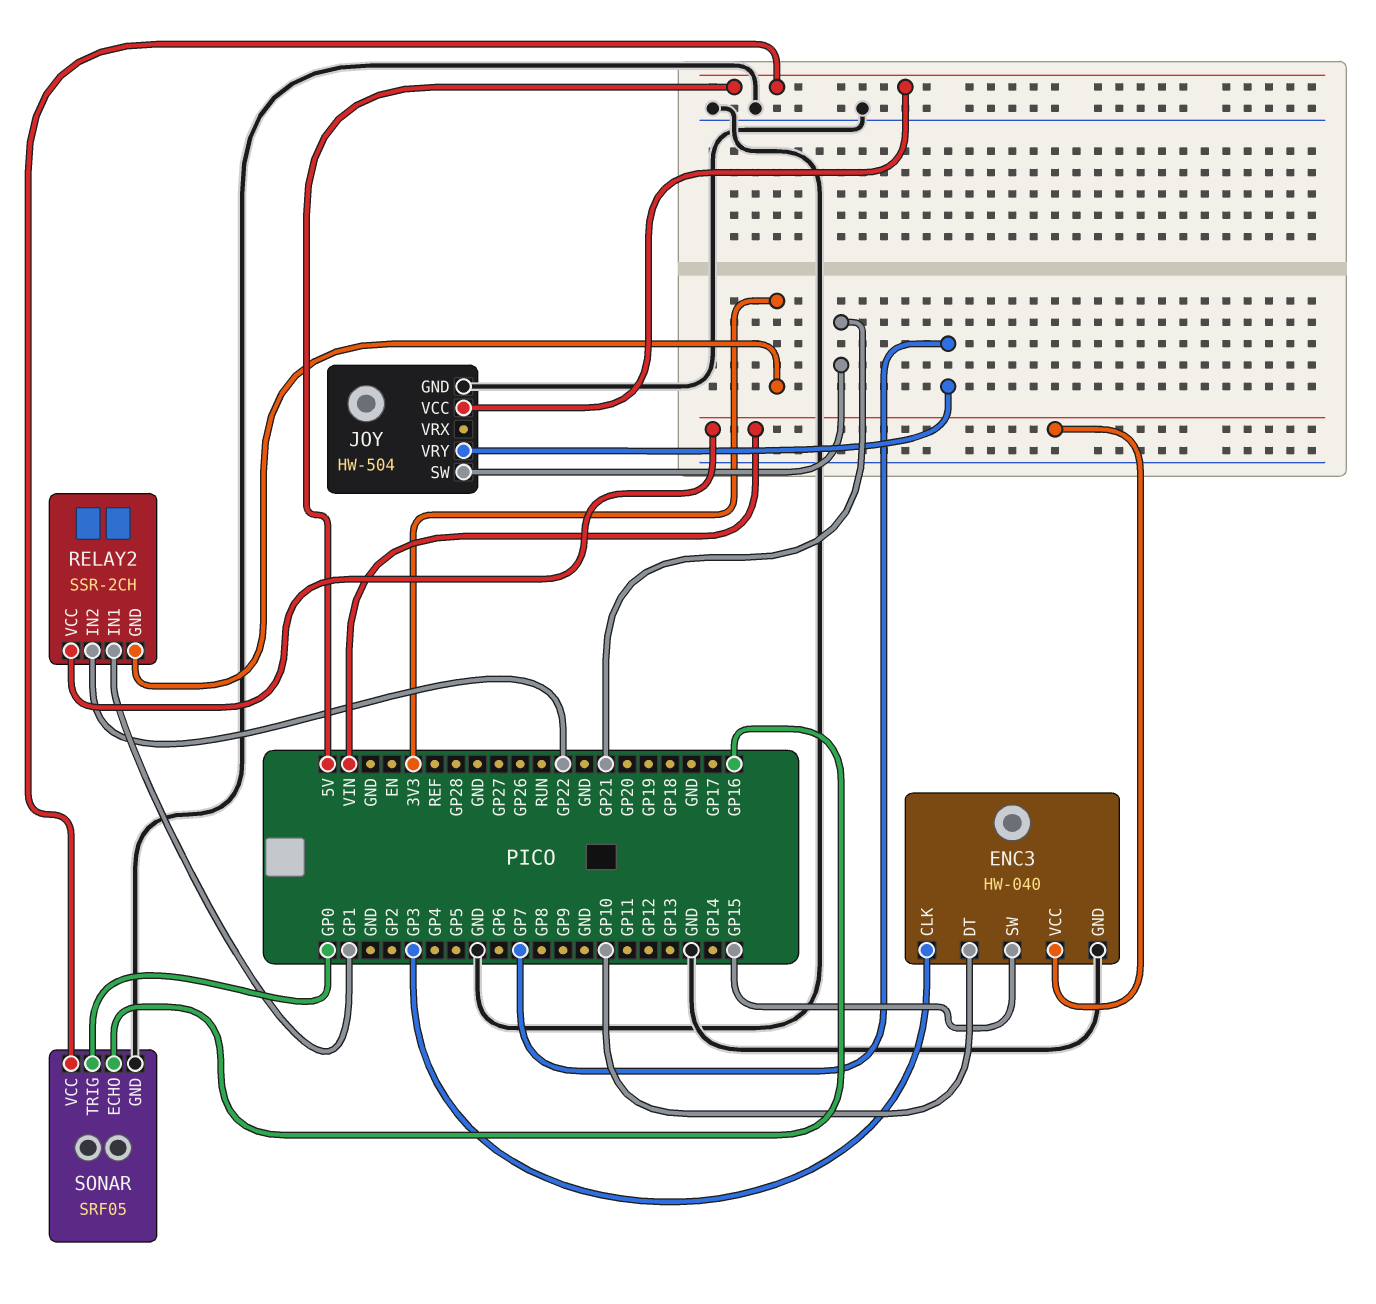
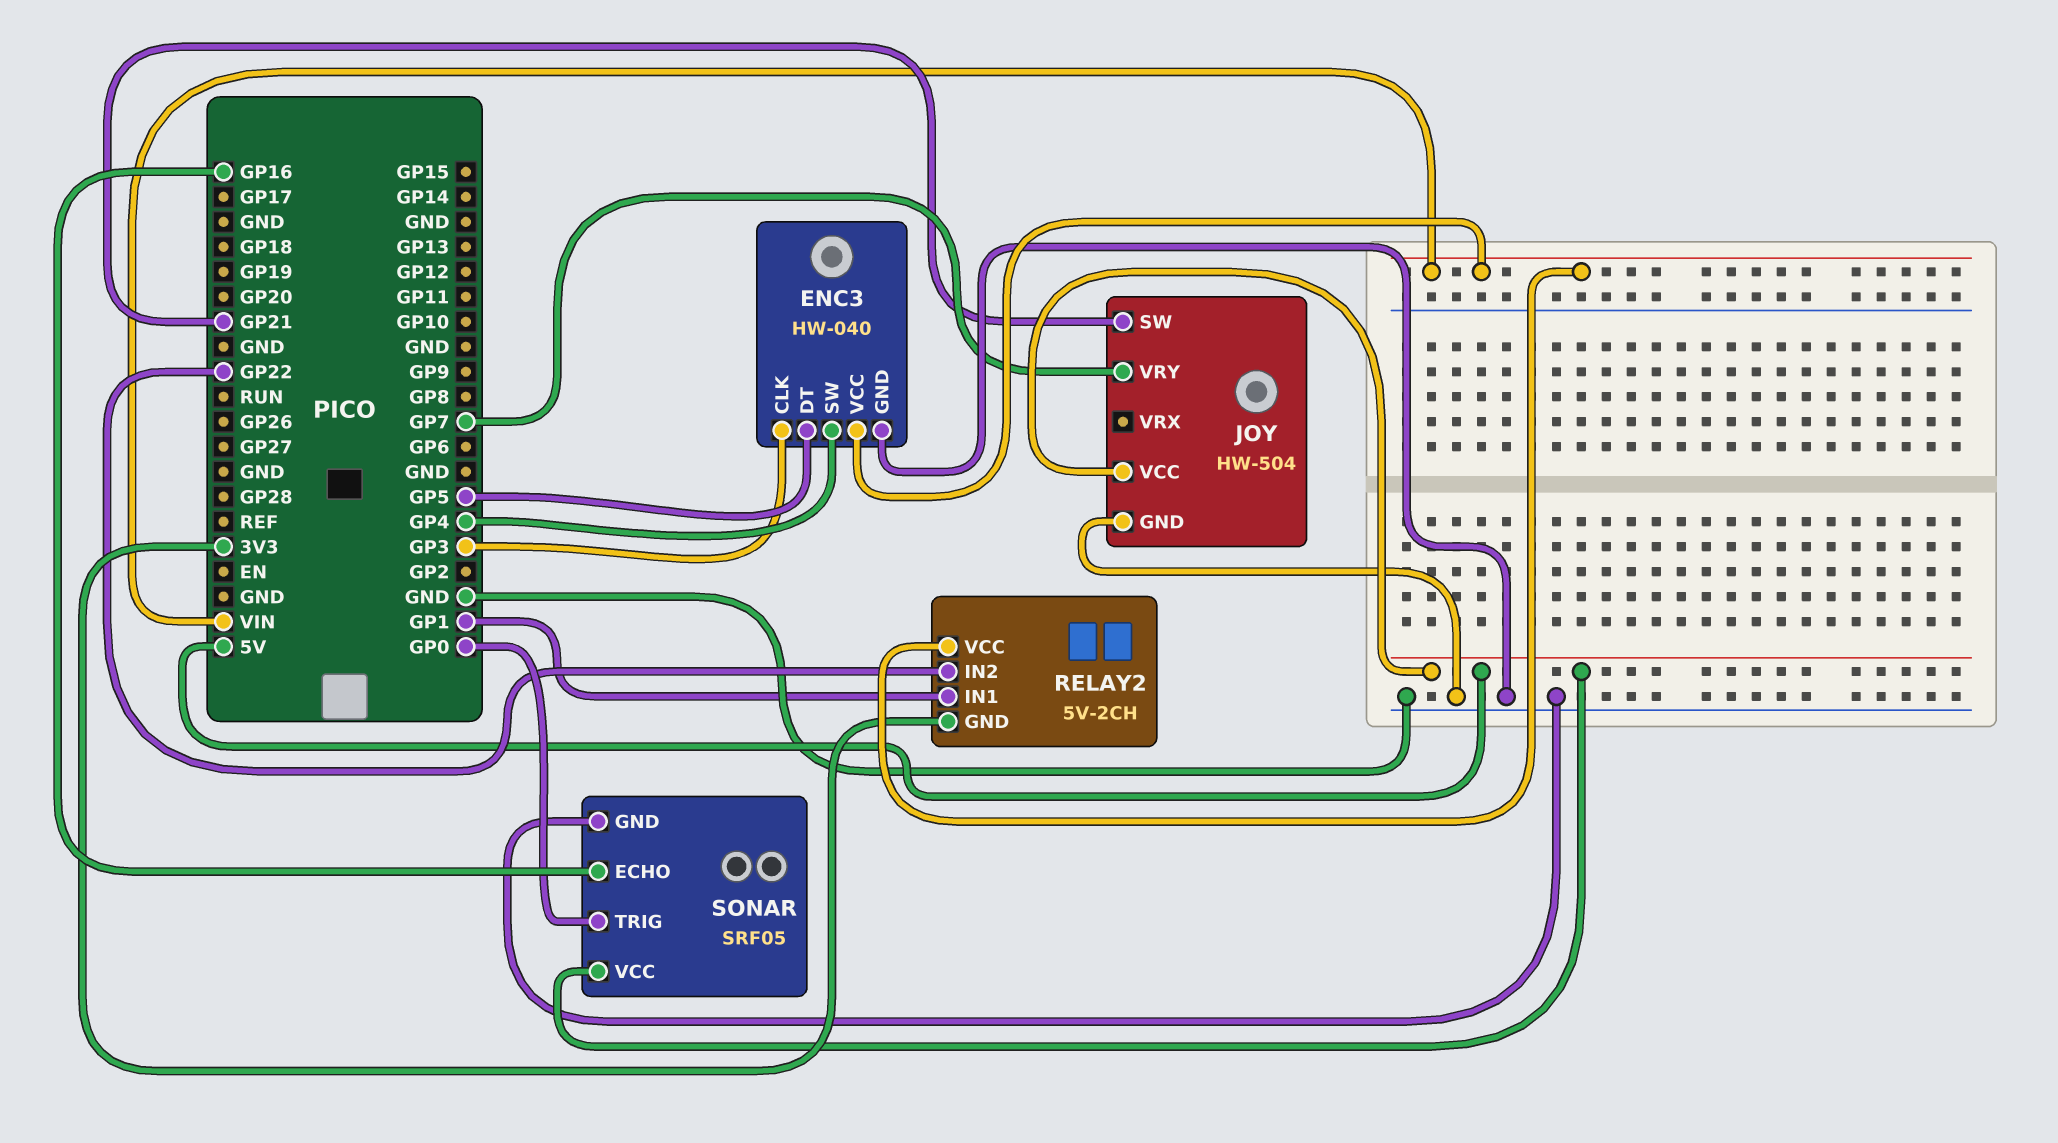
ENC3 pin DT: GP10 -> GP5
ENC3 pin SW: GP15 -> GP4
RELAY2: SSR-2CH -> 5V-2CH

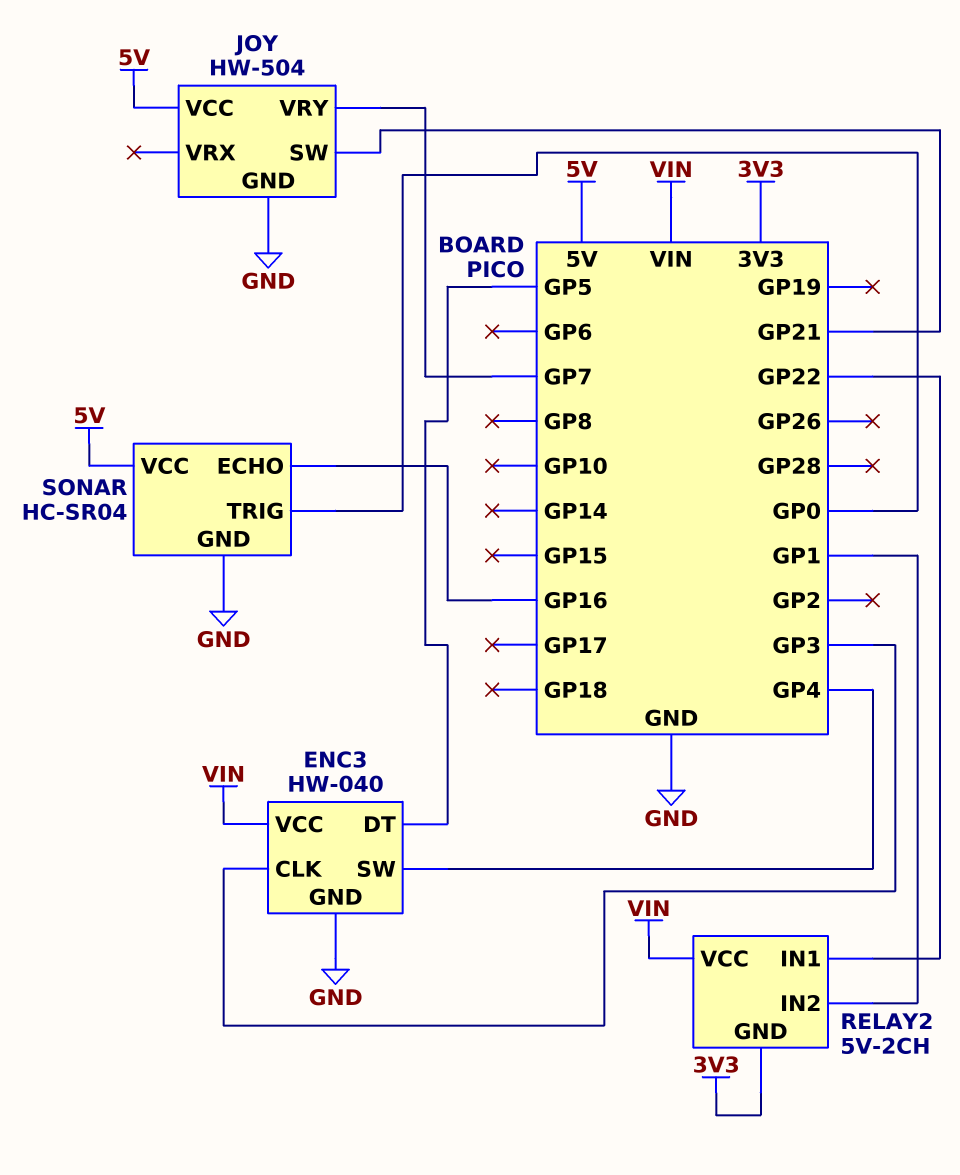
RELAY2 pin IN1: GP1 -> GP22
RELAY2 pin IN2: GP22 -> GP1
SONAR: SRF05 -> HC-SR04

